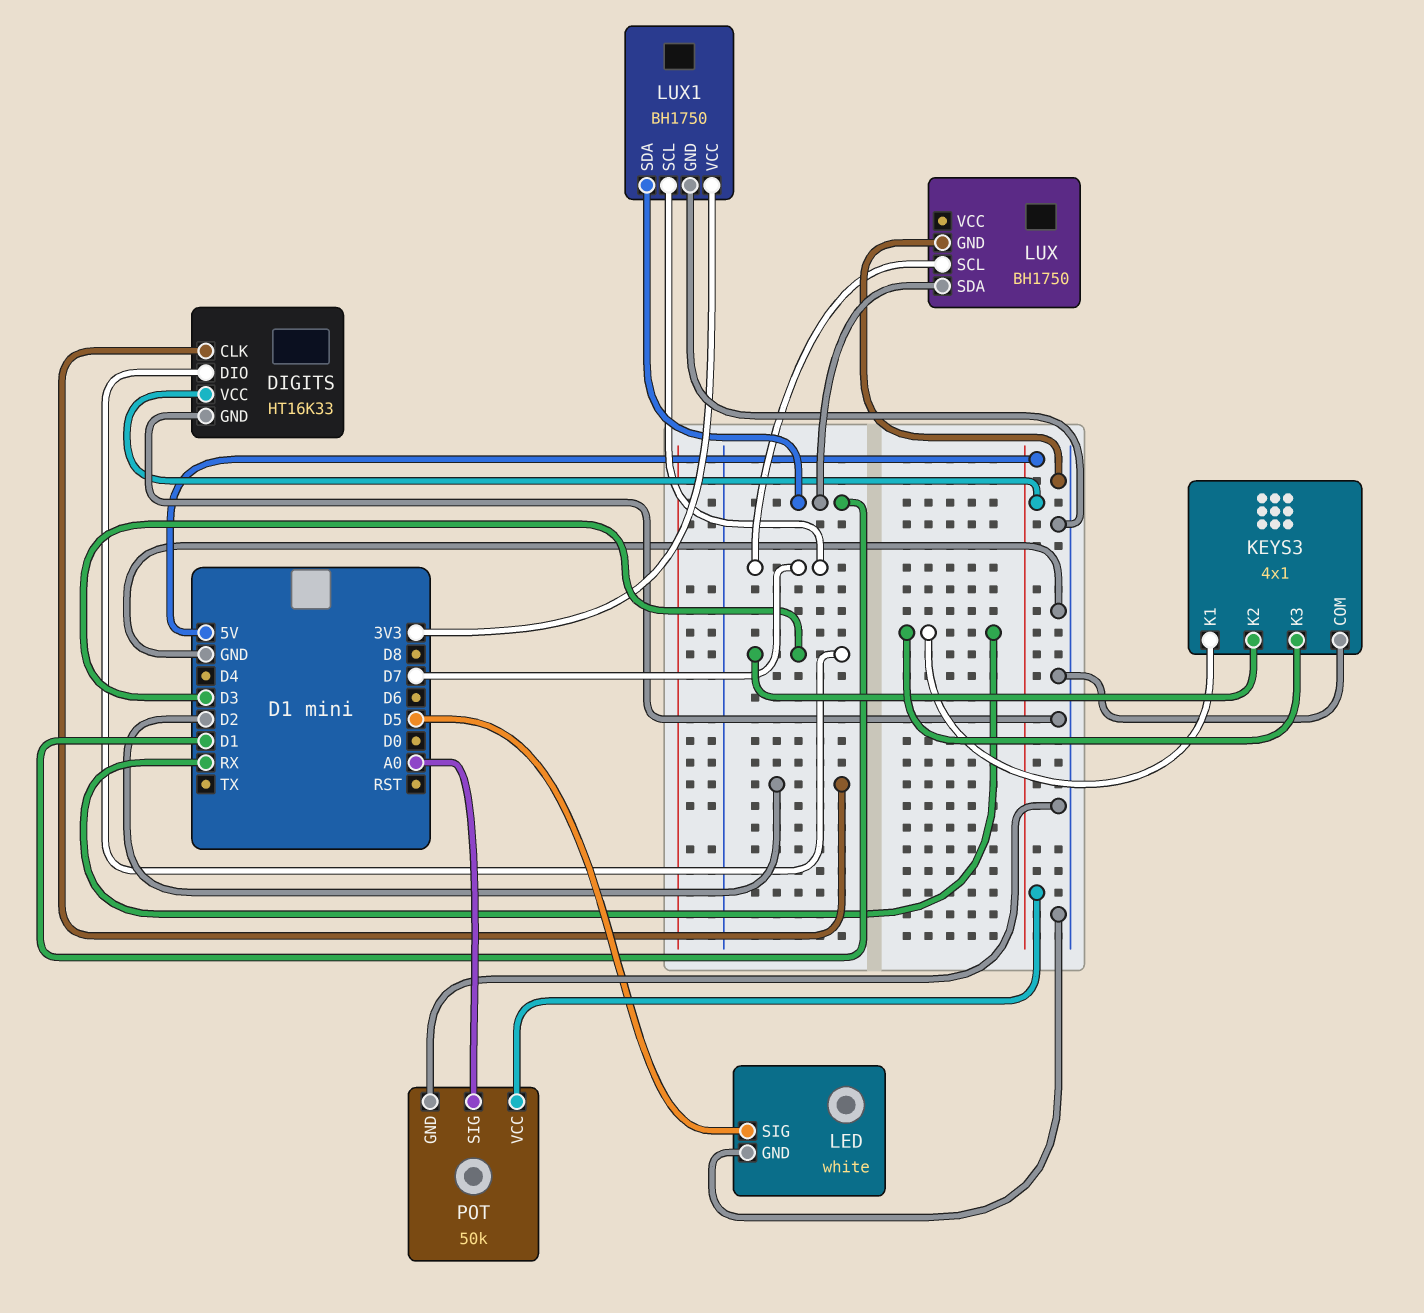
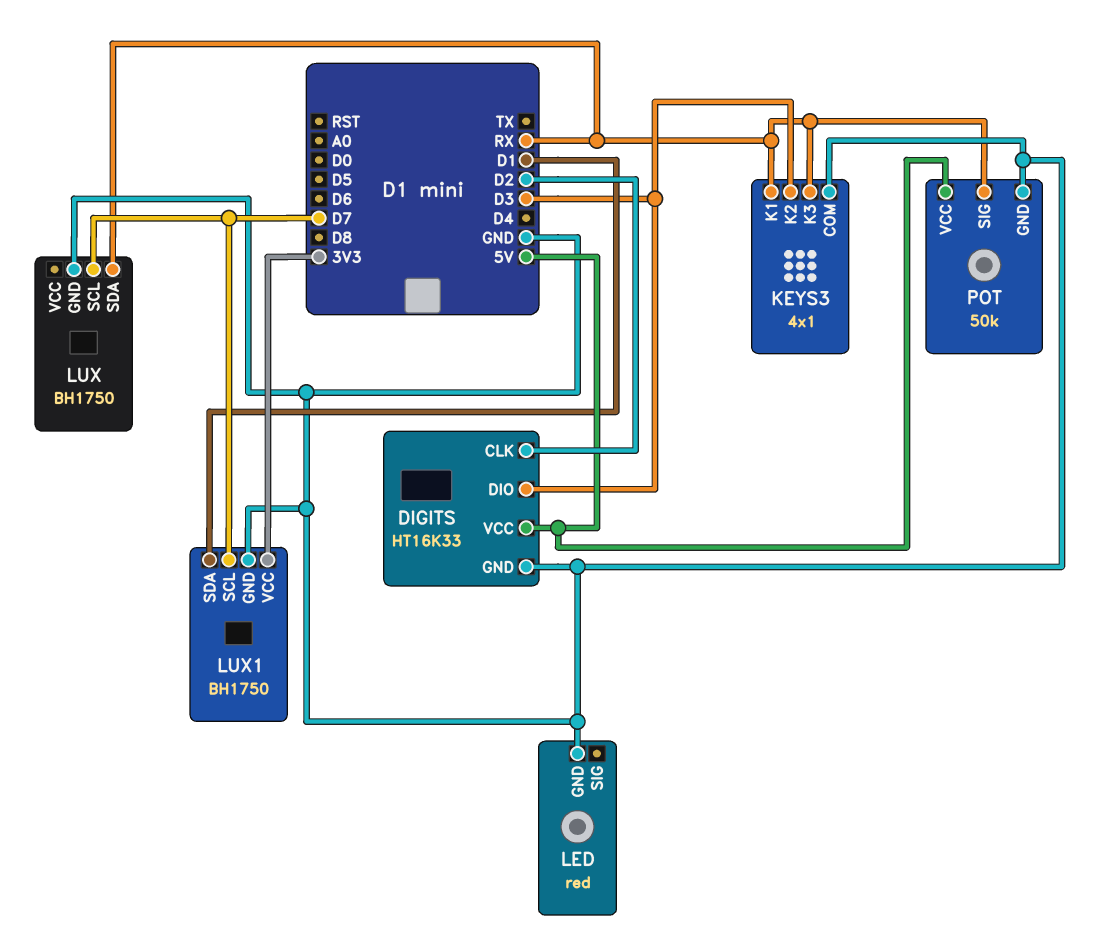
LED: white -> red
LED pin SIG: D5 -> none
LUX pin SDA: D1 -> RX
POT pin SIG: A0 -> RX

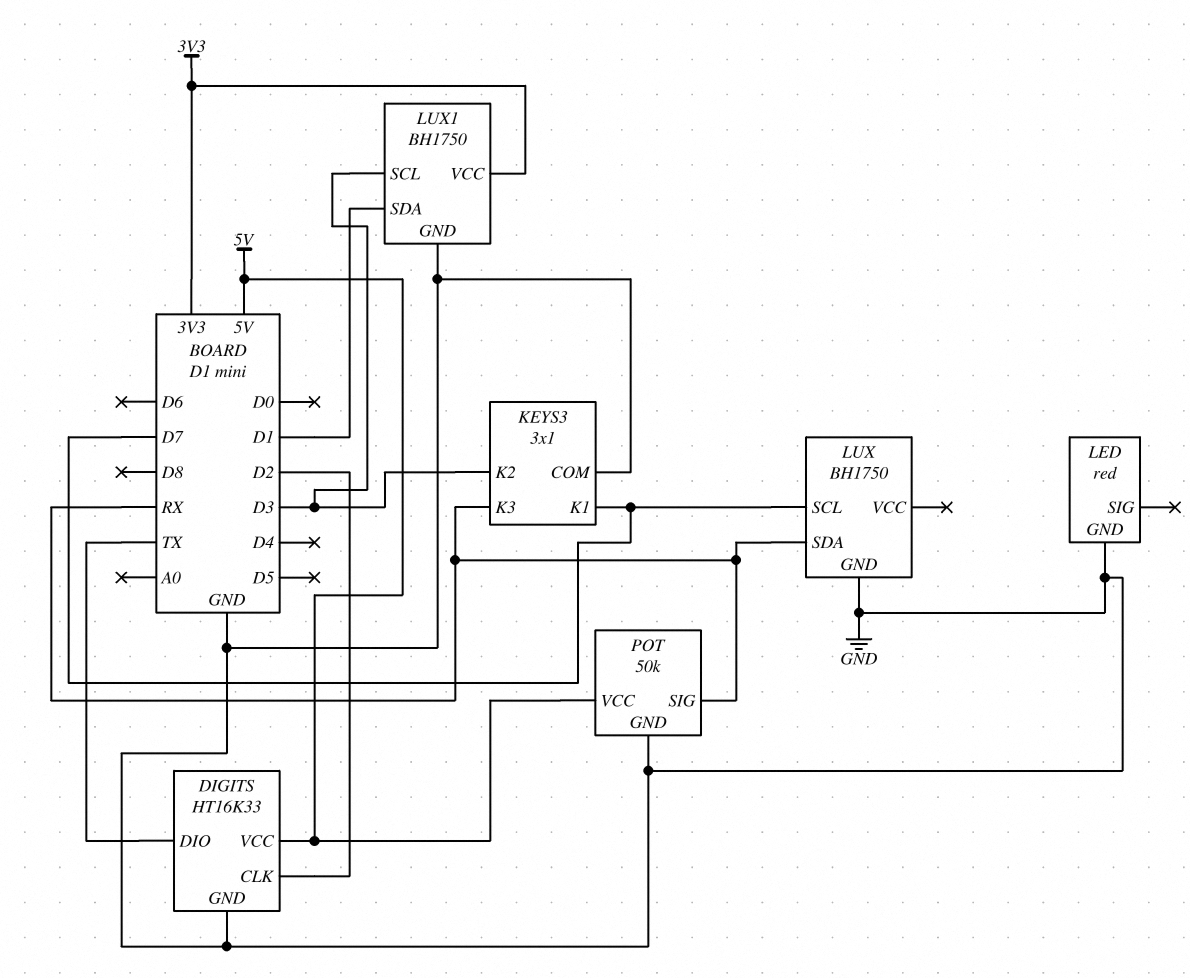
DIGITS pin DIO: D3 -> TX
KEYS3: 4x1 -> 3x1
KEYS3 pin K1: RX -> D7
LUX1 pin SCL: D7 -> D3

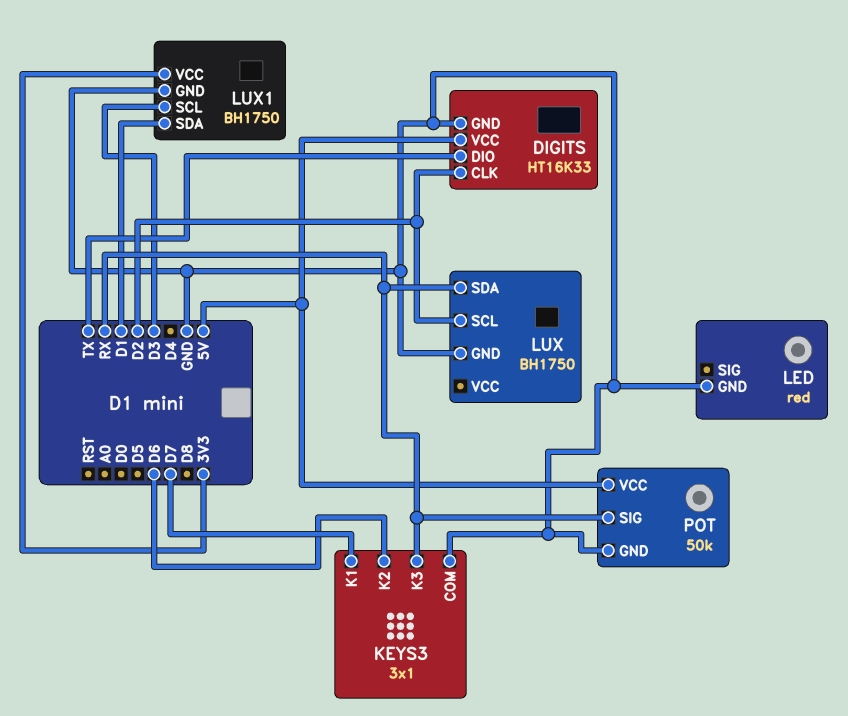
KEYS3 pin K2: D3 -> D6
LUX pin SCL: D7 -> D2

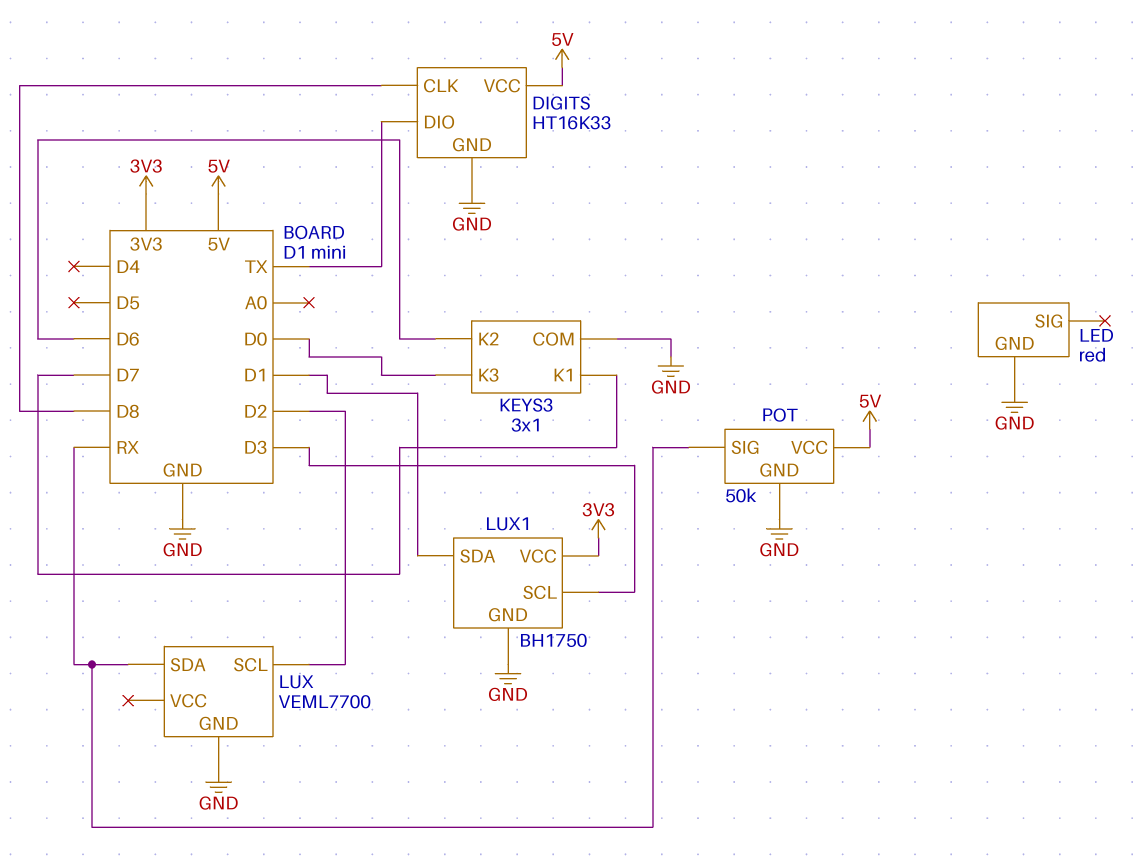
DIGITS pin CLK: D2 -> D8
KEYS3 pin K3: RX -> D0
LUX: BH1750 -> VEML7700

